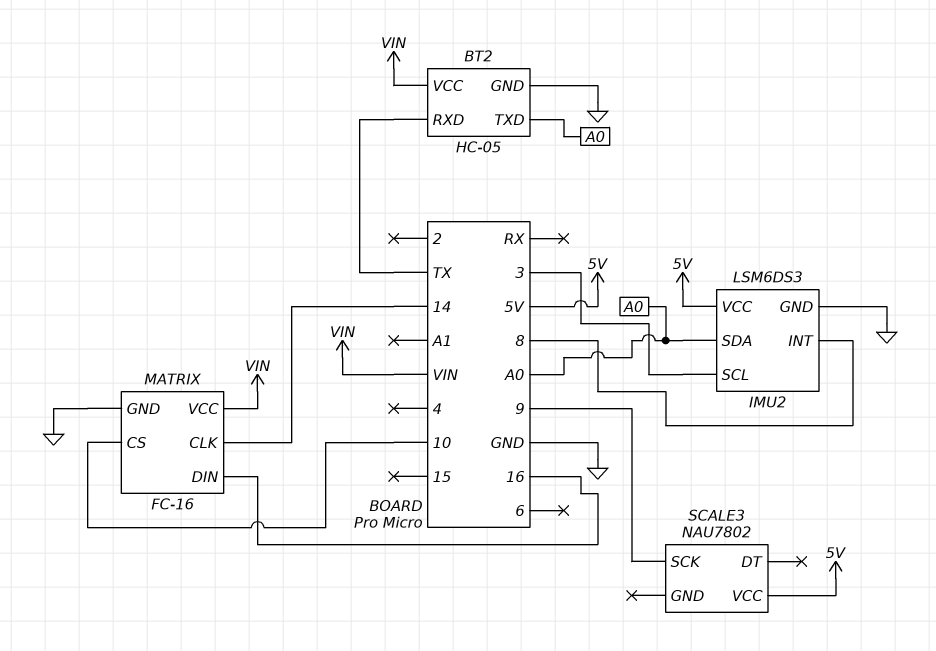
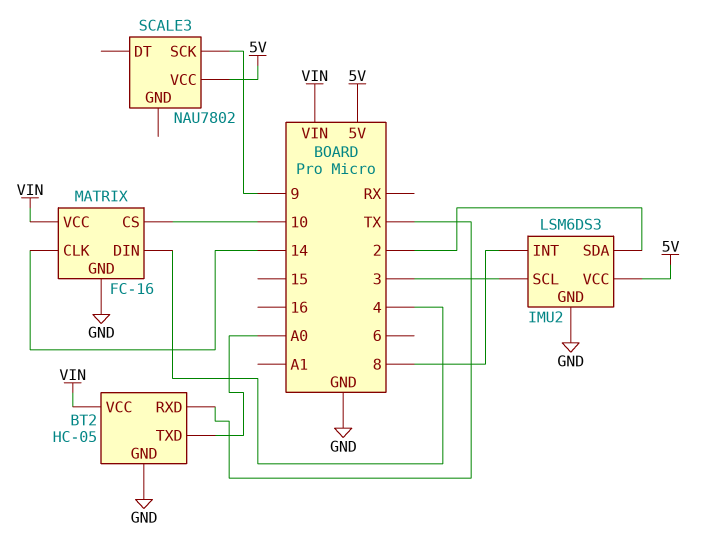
IMU2 pin SDA: A0 -> 2
MATRIX pin DIN: 16 -> 4

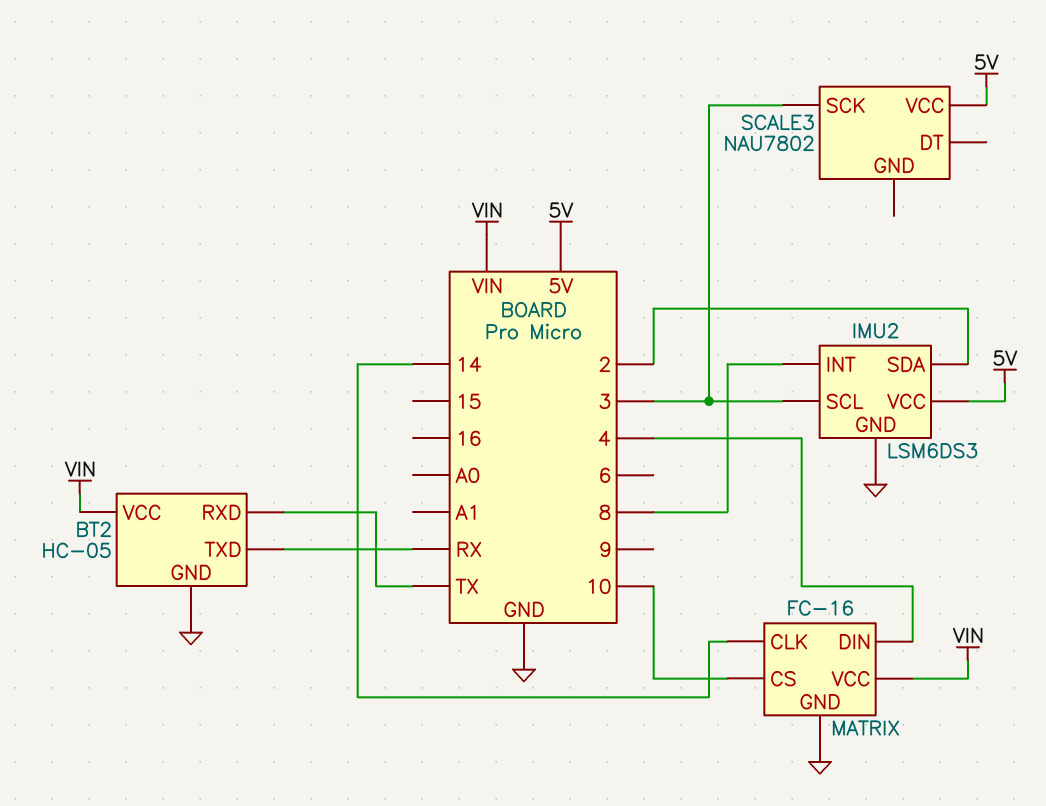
BT2 pin TXD: A0 -> RX
SCALE3 pin SCK: 9 -> 3

